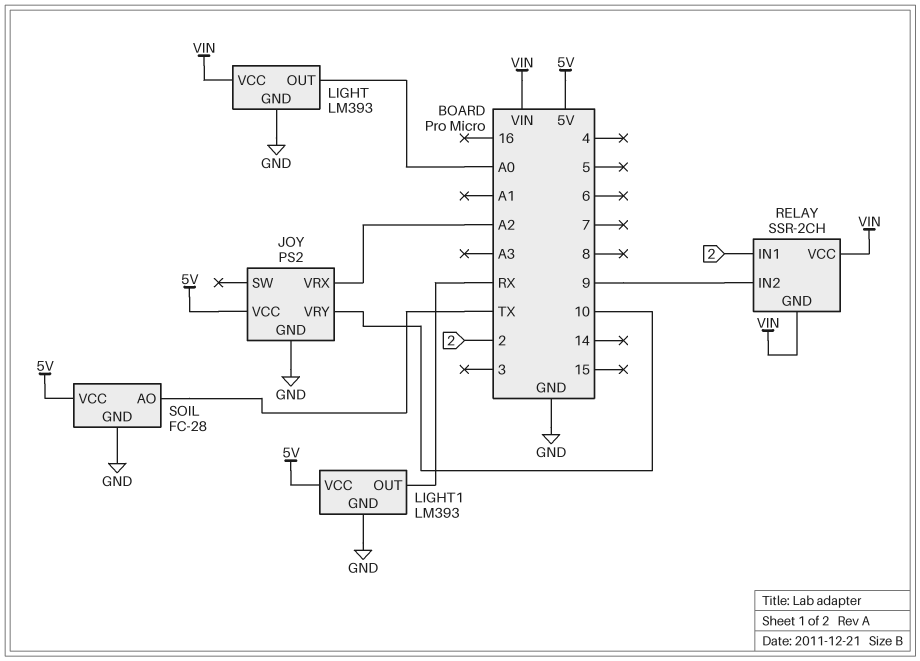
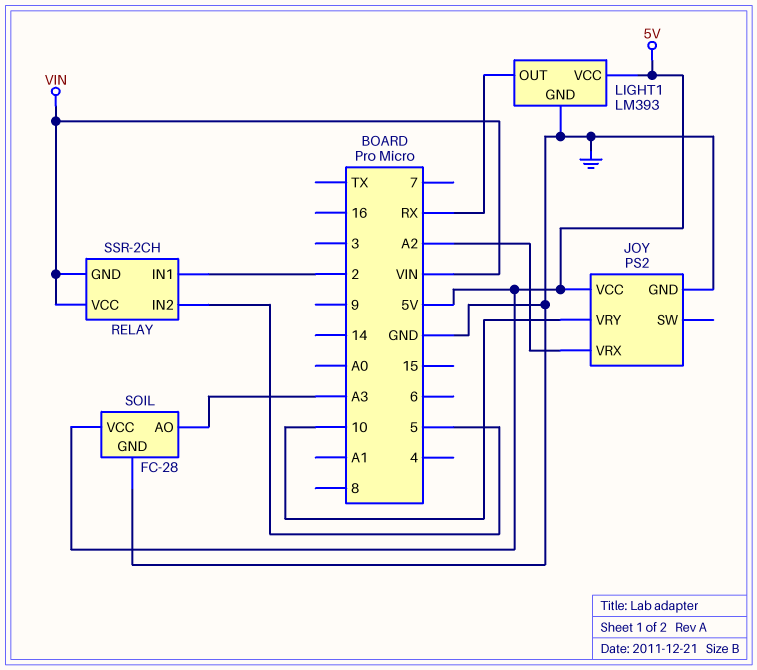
LIGHT: LM393 -> none
LIGHT pin GND: GND -> none
LIGHT pin OUT: A0 -> none
LIGHT pin VCC: VIN -> none
RELAY pin IN2: 9 -> 5
SOIL pin AO: TX -> A3

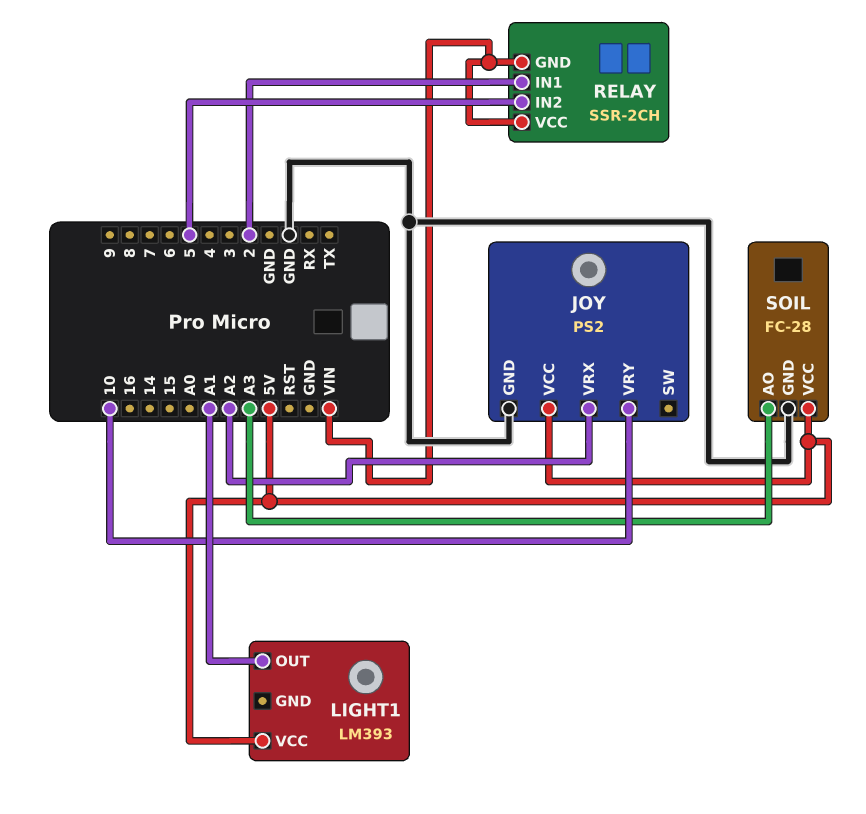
LIGHT1 pin GND: GND -> none
LIGHT1 pin OUT: RX -> A1

